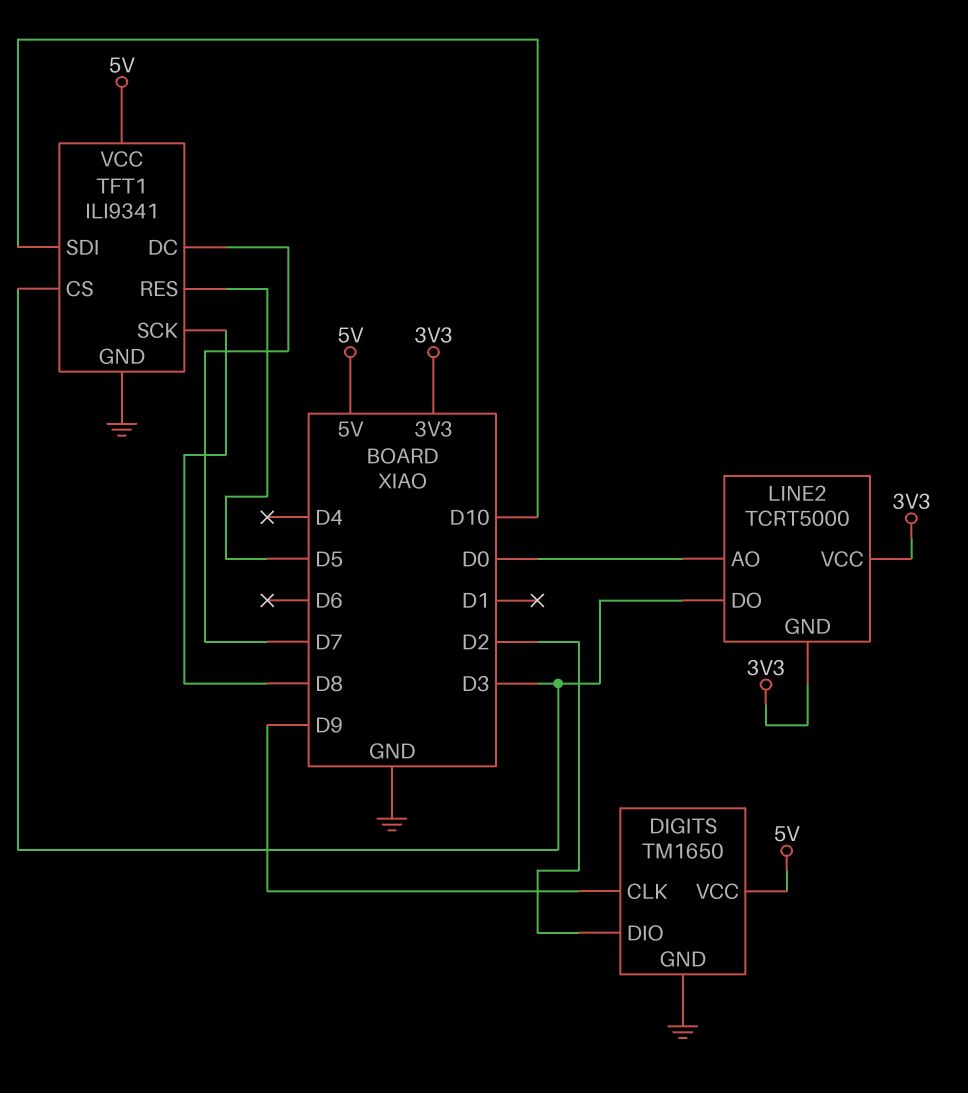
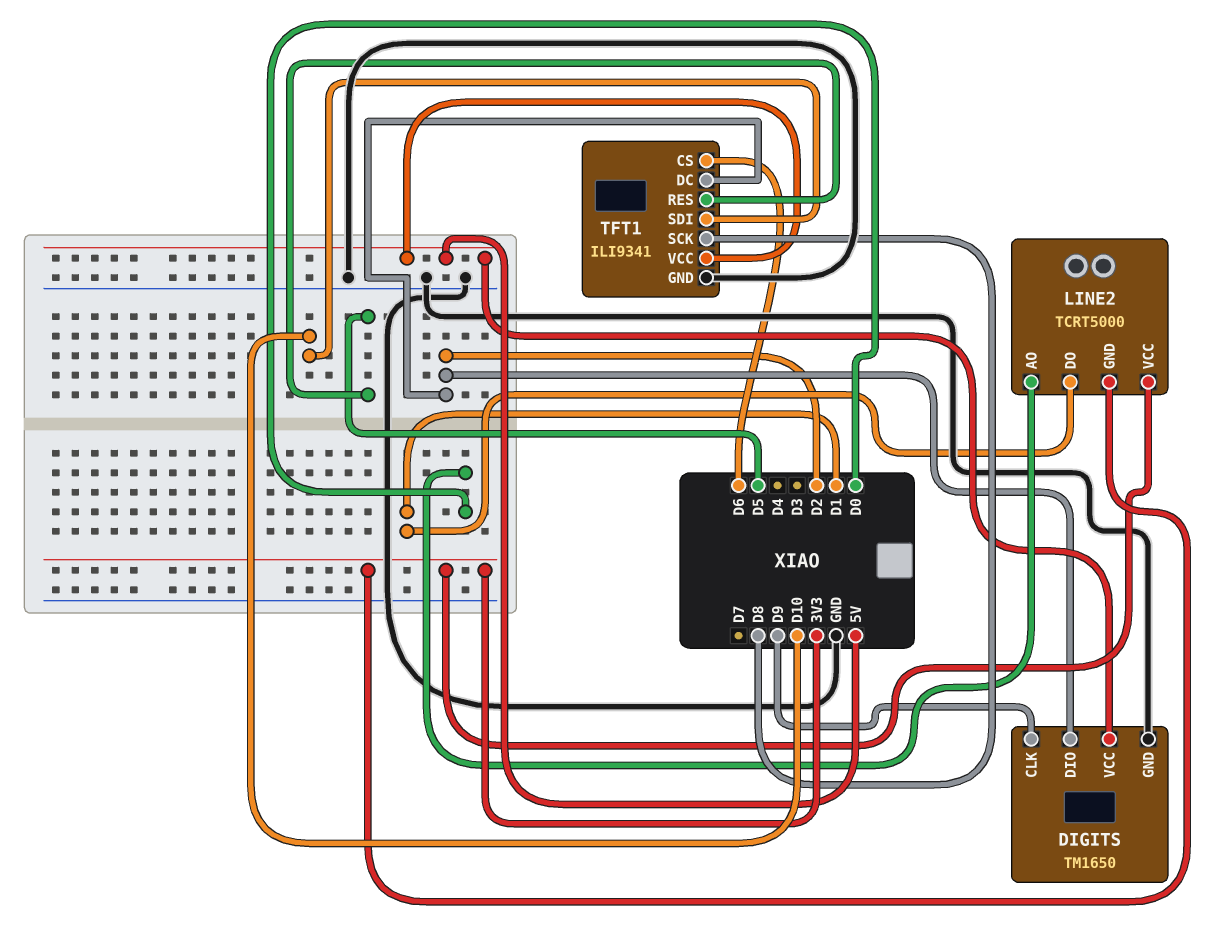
LINE2 pin DO: D3 -> D1
TFT1 pin CS: D3 -> D6
TFT1 pin DC: D7 -> D2

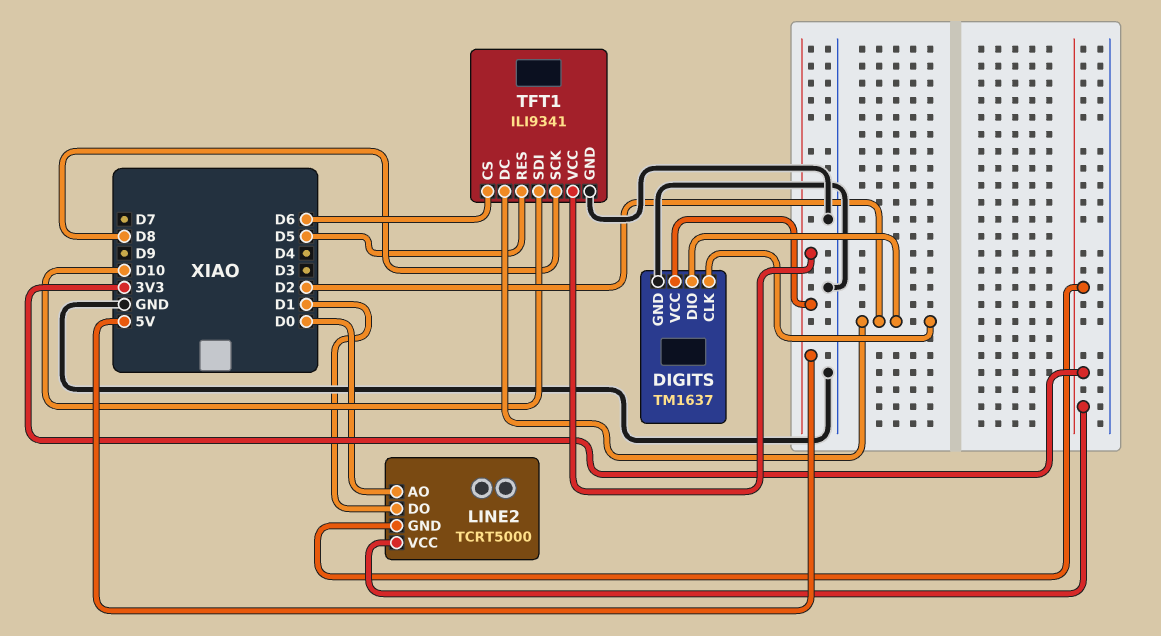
DIGITS: TM1650 -> TM1637
DIGITS pin CLK: D9 -> D2

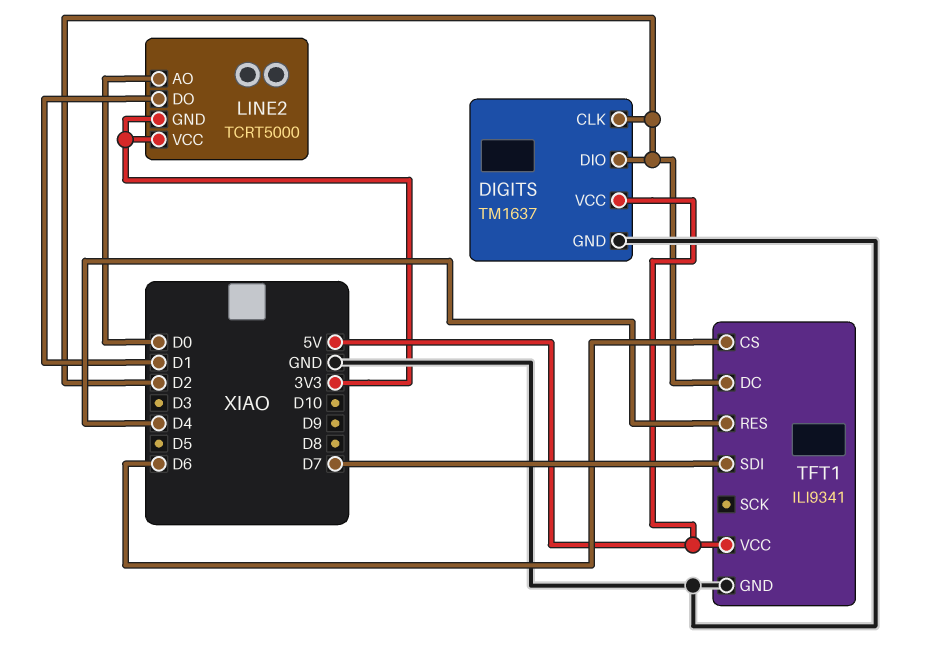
TFT1 pin RES: D5 -> D4
TFT1 pin SCK: D8 -> none
TFT1 pin SDI: D10 -> D7

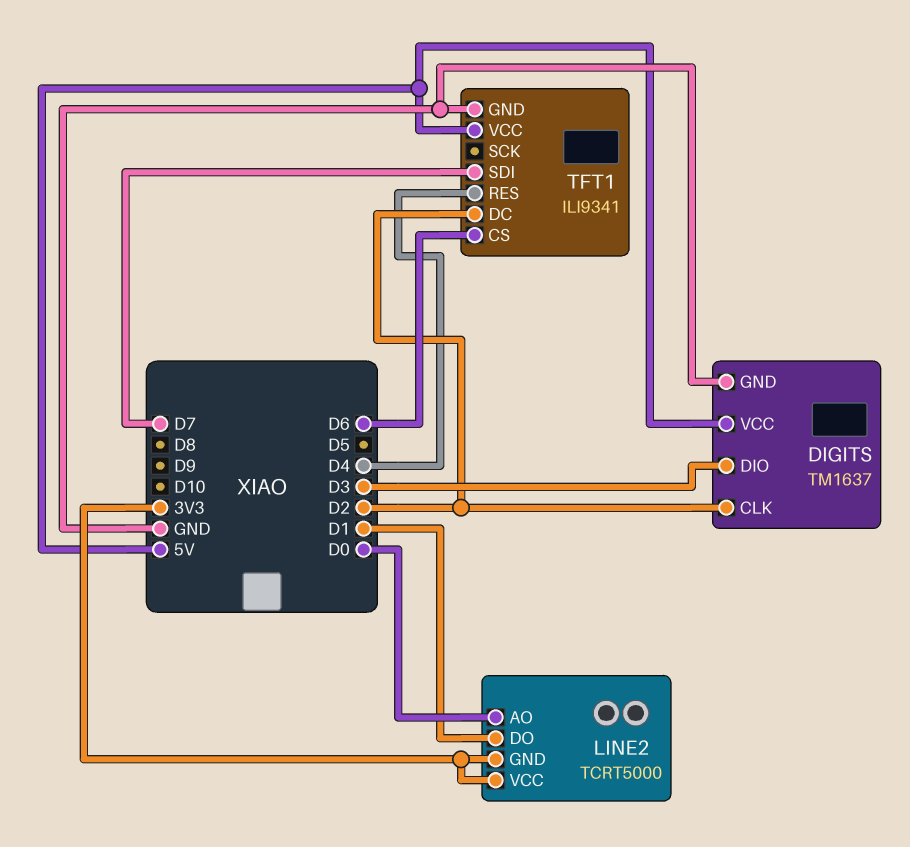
DIGITS pin DIO: D2 -> D3

